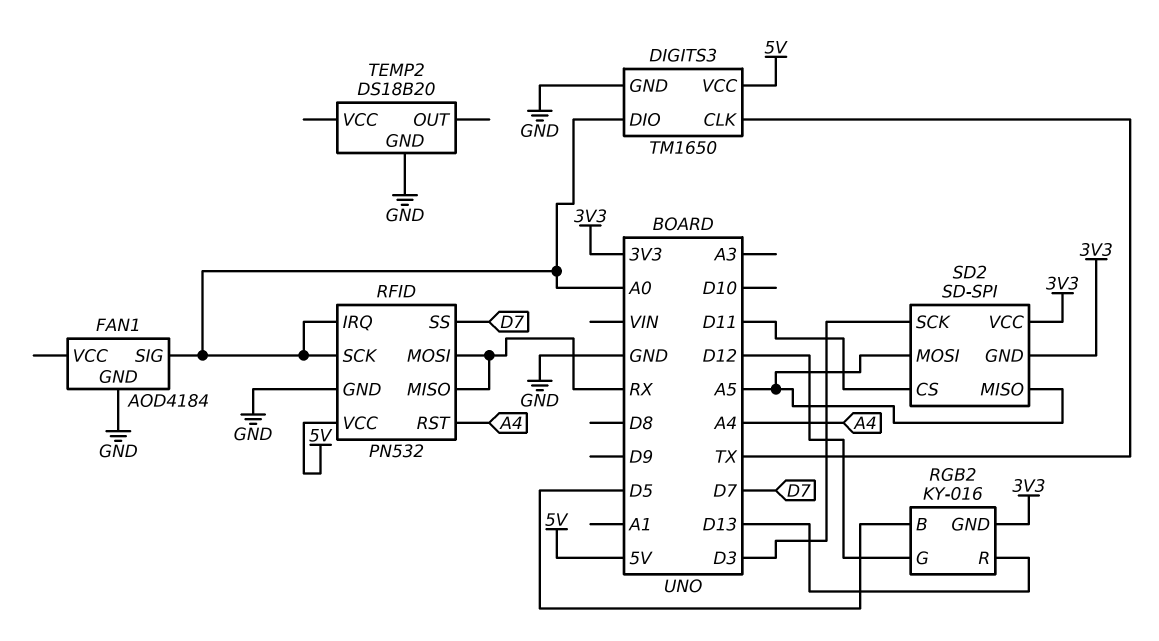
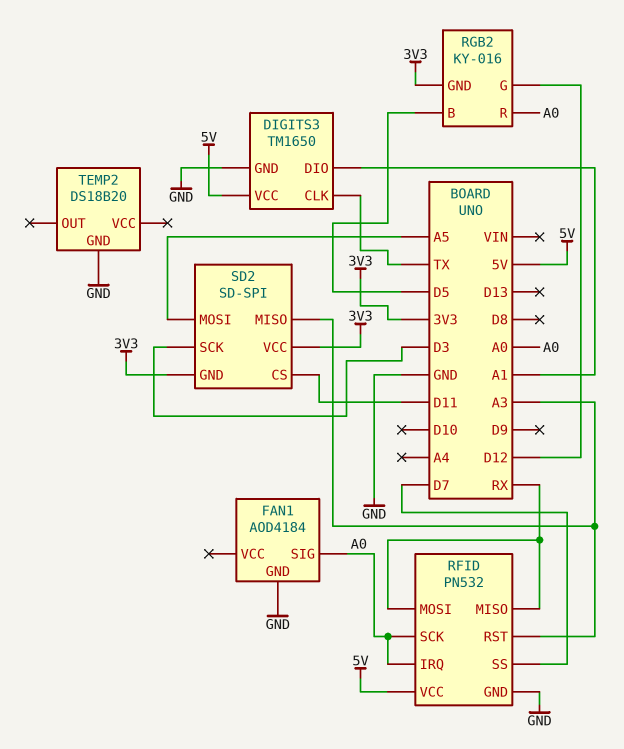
DIGITS3 pin DIO: A0 -> A1
RFID pin RST: A4 -> A3
RGB2 pin R: D13 -> A0
SD2 pin MISO: A5 -> A3

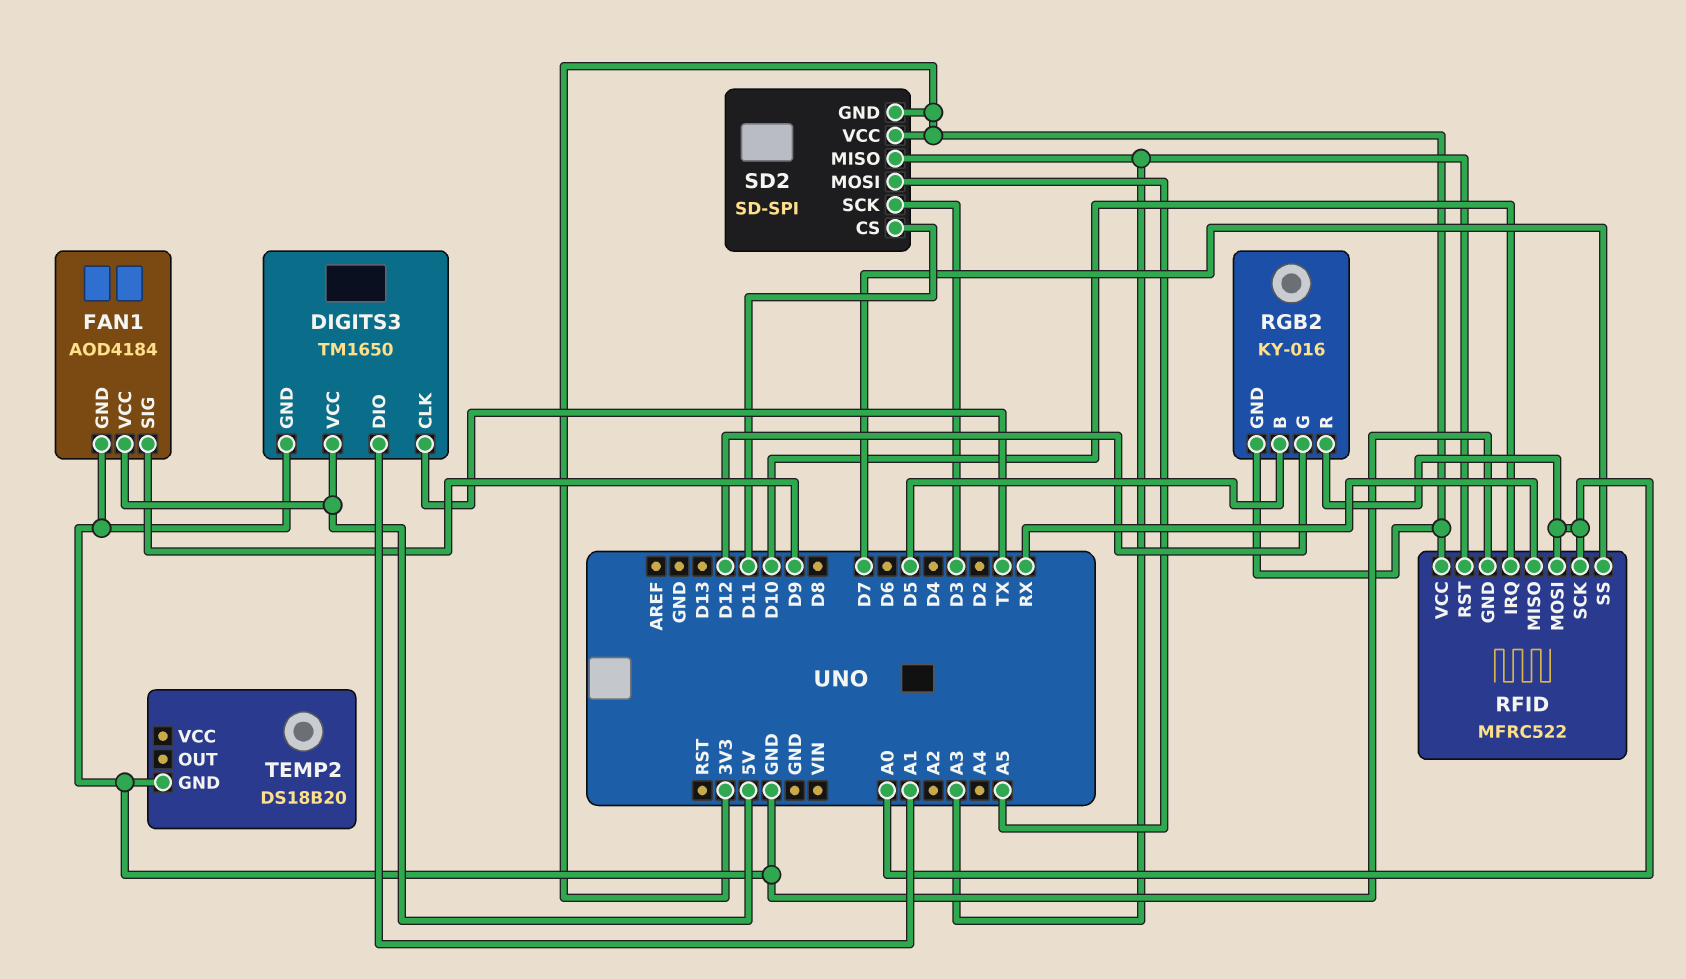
FAN1 pin SIG: A0 -> D9
FAN1 pin VCC: none -> 5V
RFID: PN532 -> MFRC522
RFID pin IRQ: A0 -> D10
RFID pin MOSI: RX -> A0
RFID pin VCC: 5V -> 3V3

